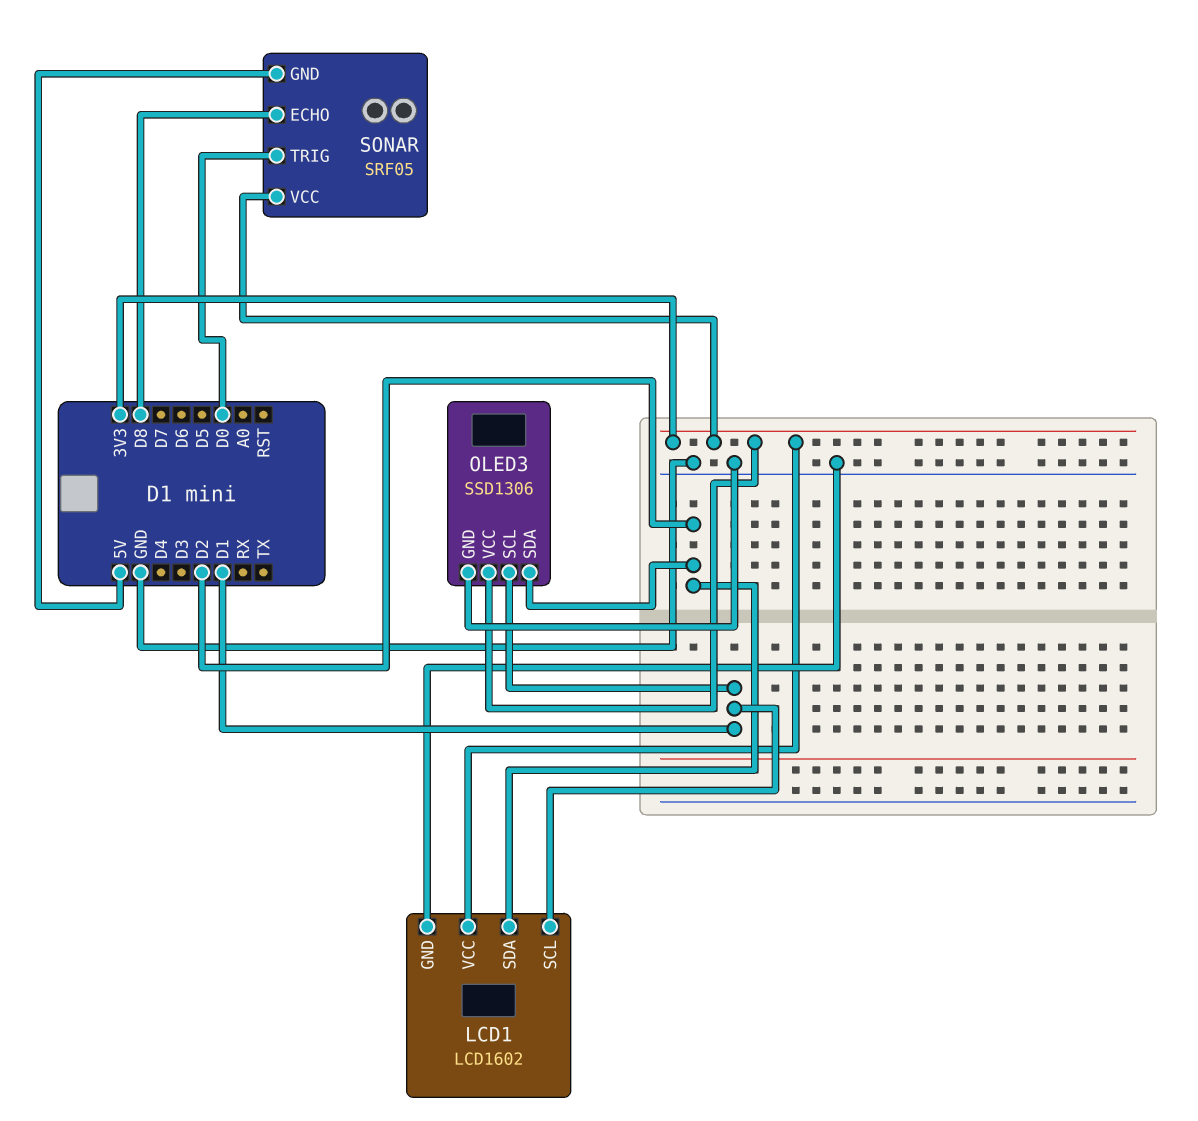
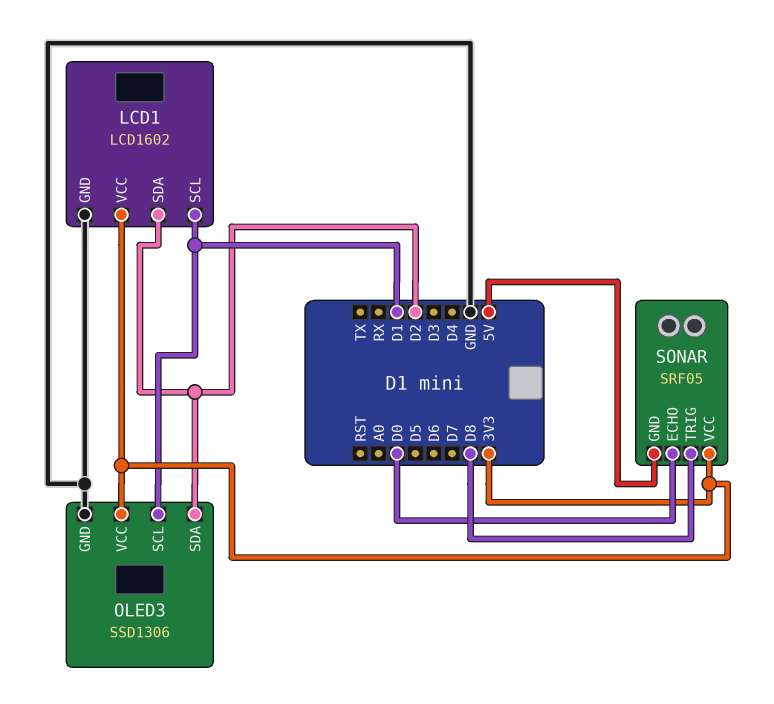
SONAR pin ECHO: D8 -> D0
SONAR pin TRIG: D0 -> D8

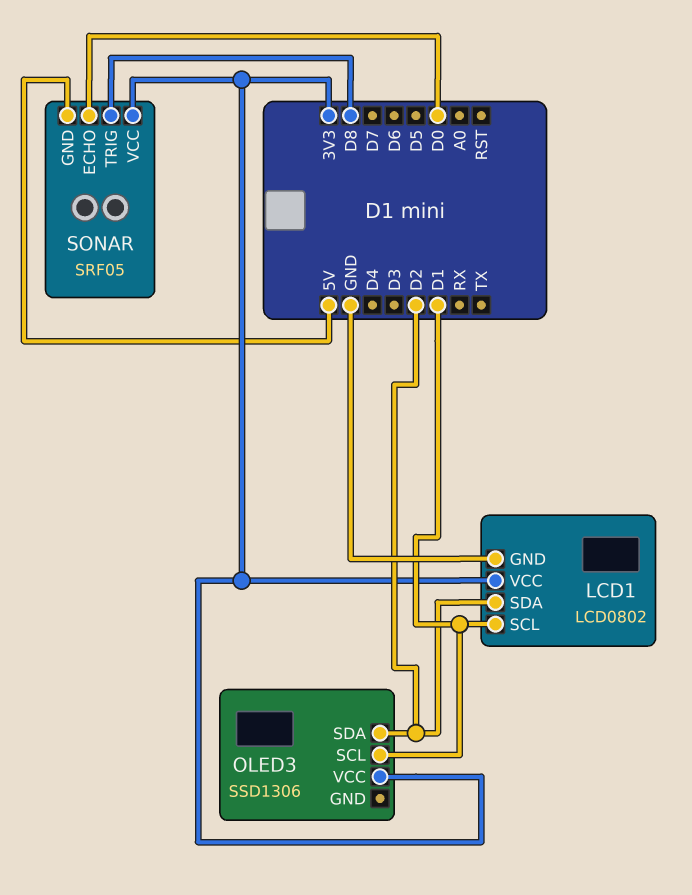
LCD1: LCD1602 -> LCD0802
OLED3 pin GND: GND -> none

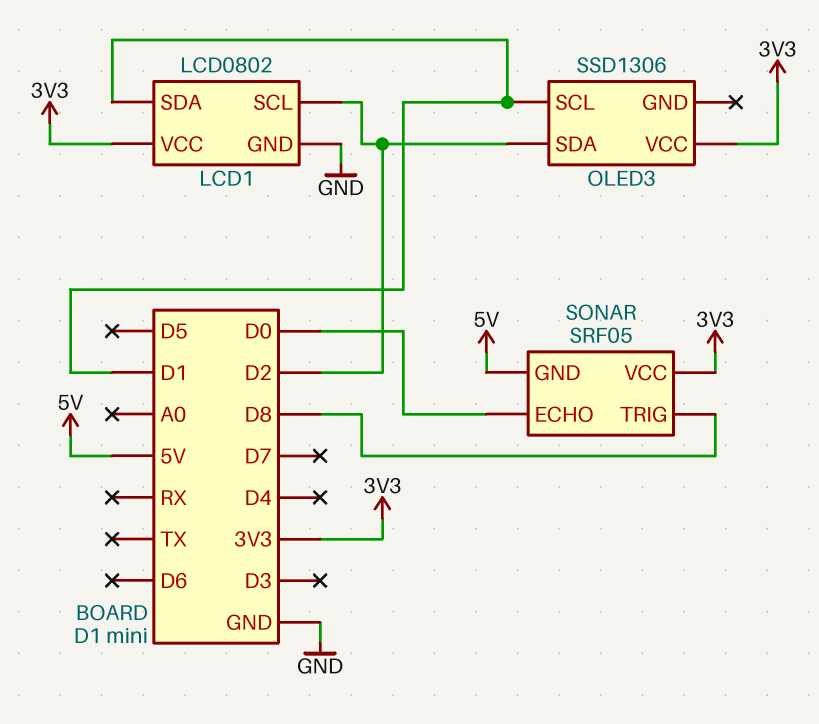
LCD1 pin SCL: D1 -> D2
LCD1 pin SDA: D2 -> D1

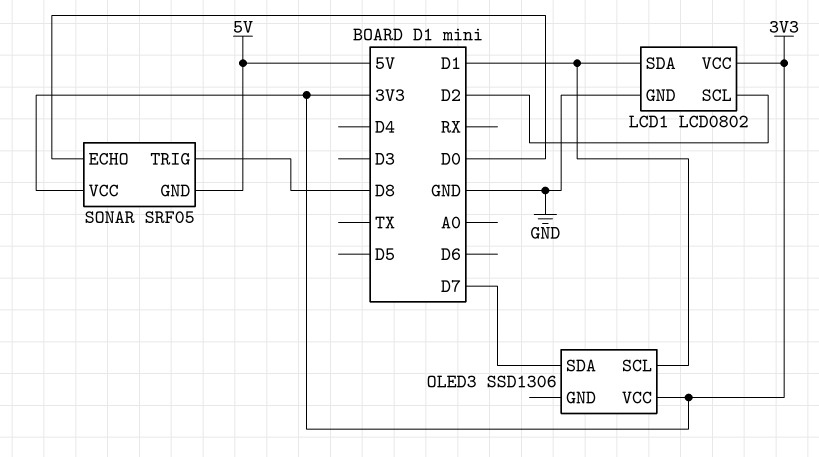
OLED3 pin SDA: D2 -> D7

